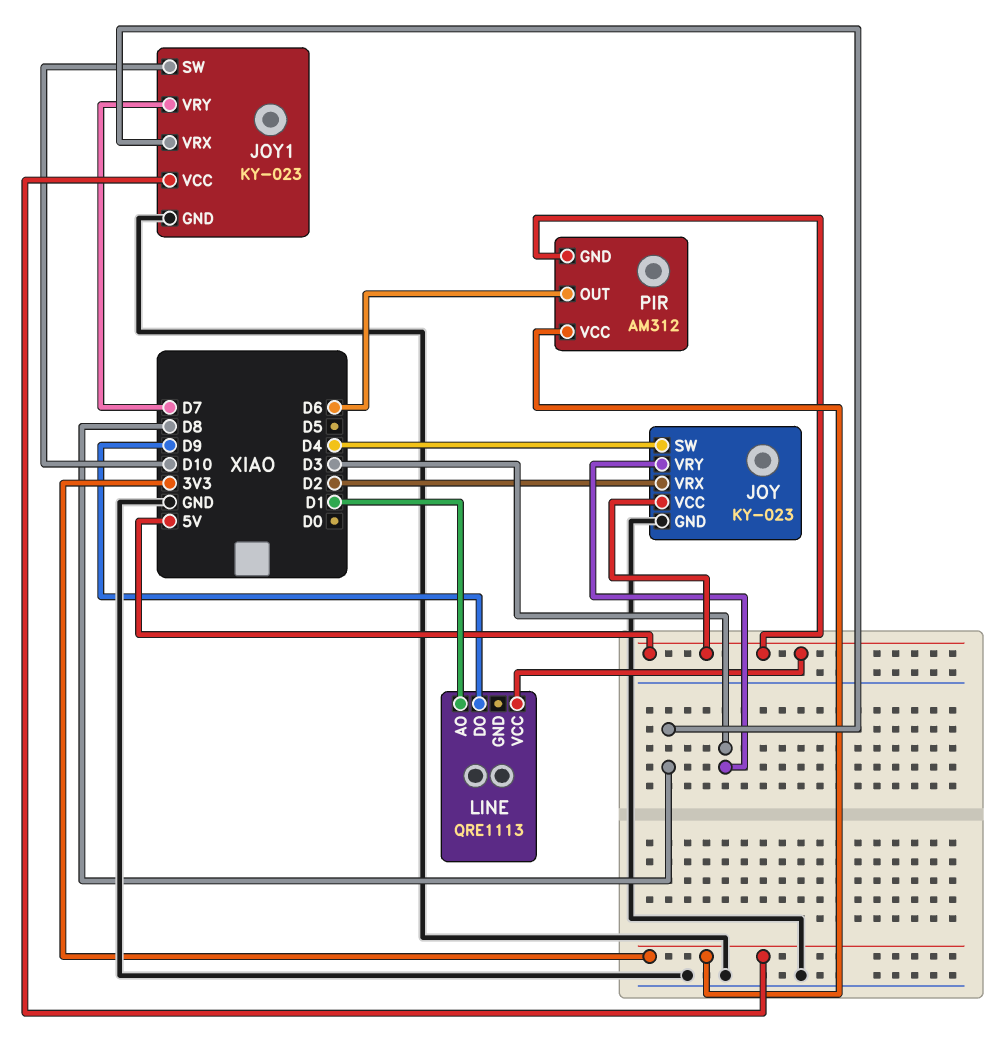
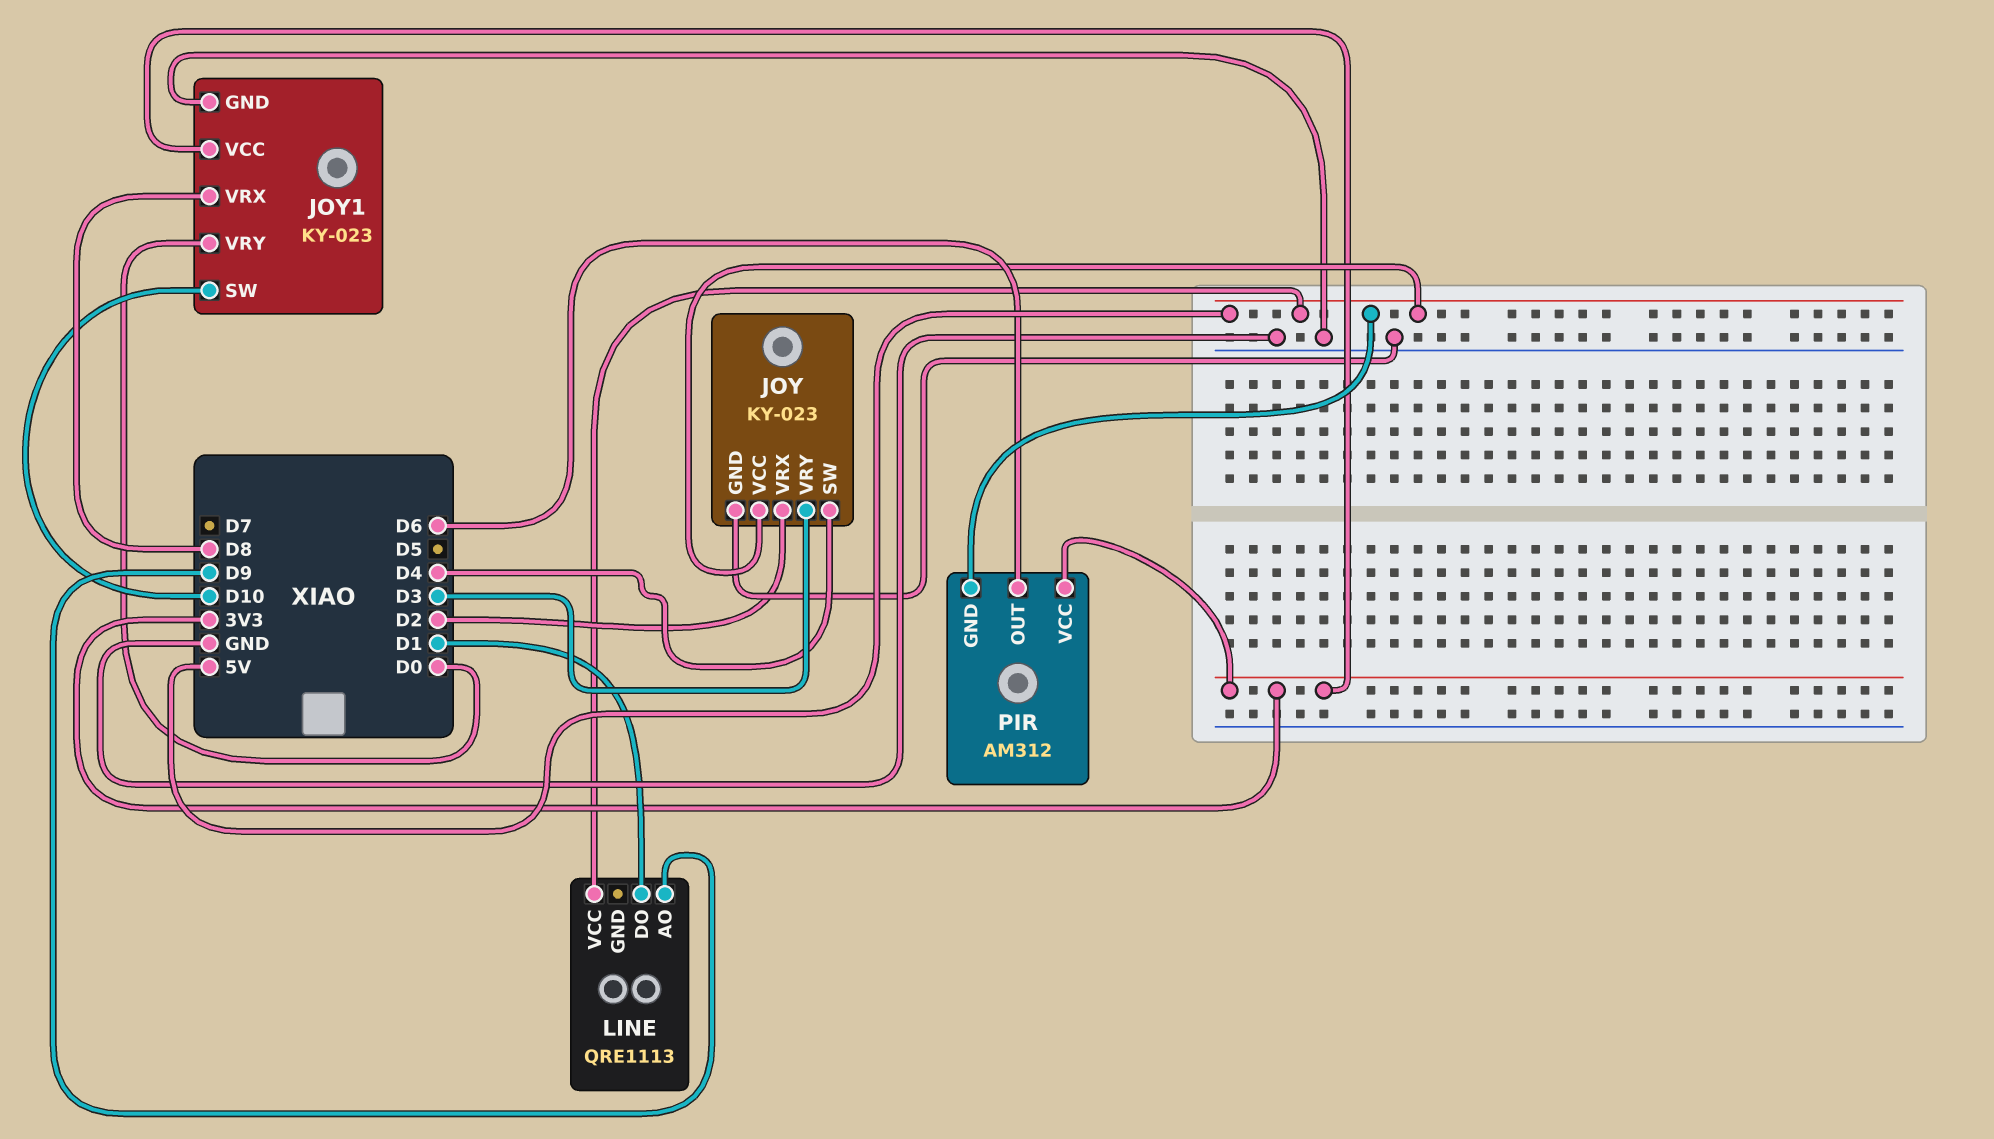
JOY1 pin VRY: D7 -> D0
LINE pin AO: D1 -> D9
LINE pin DO: D9 -> D1

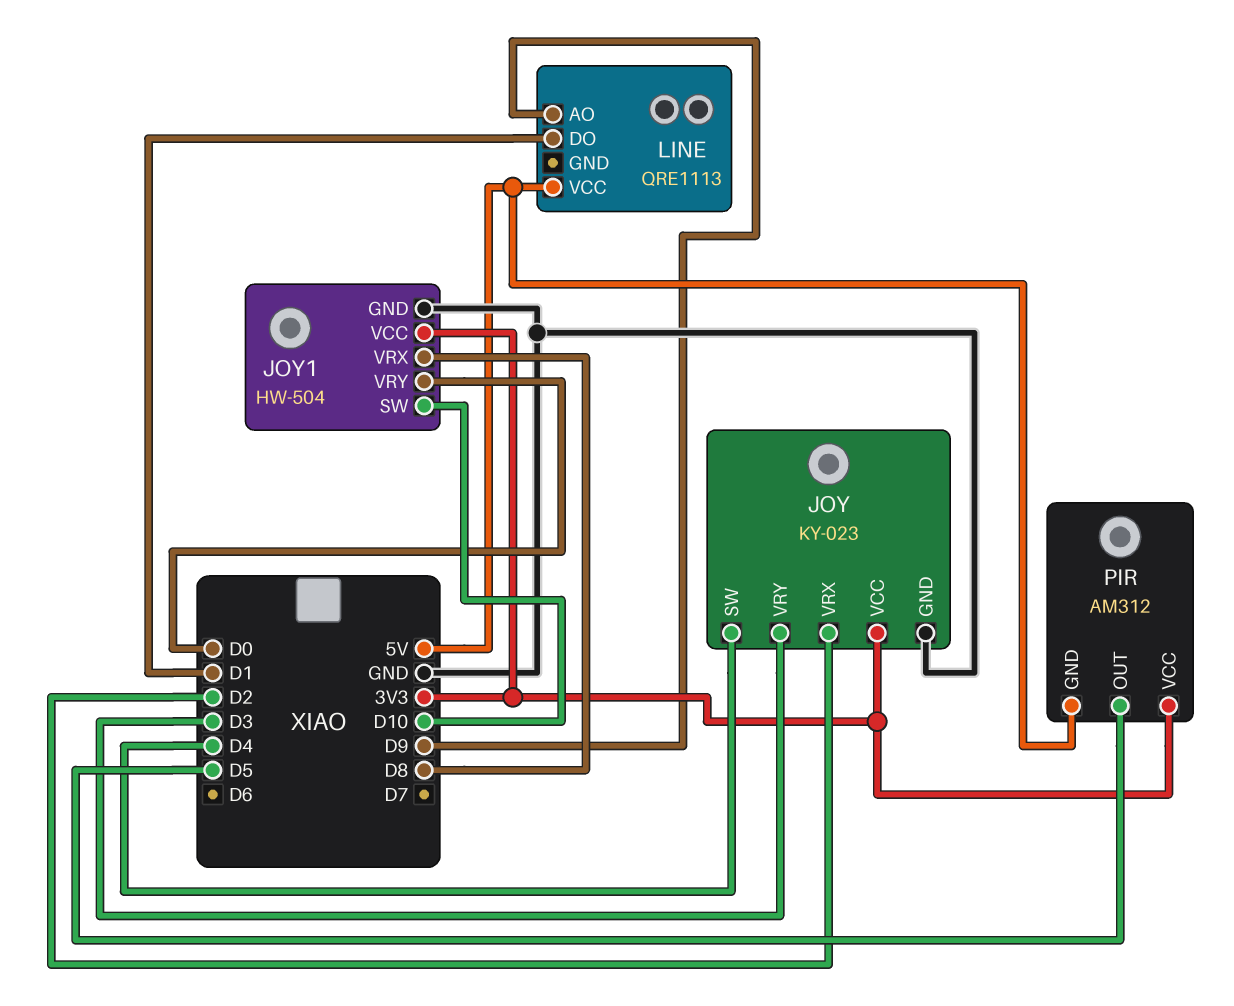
JOY pin VCC: 5V -> 3V3
JOY1: KY-023 -> HW-504
PIR pin OUT: D6 -> D5

